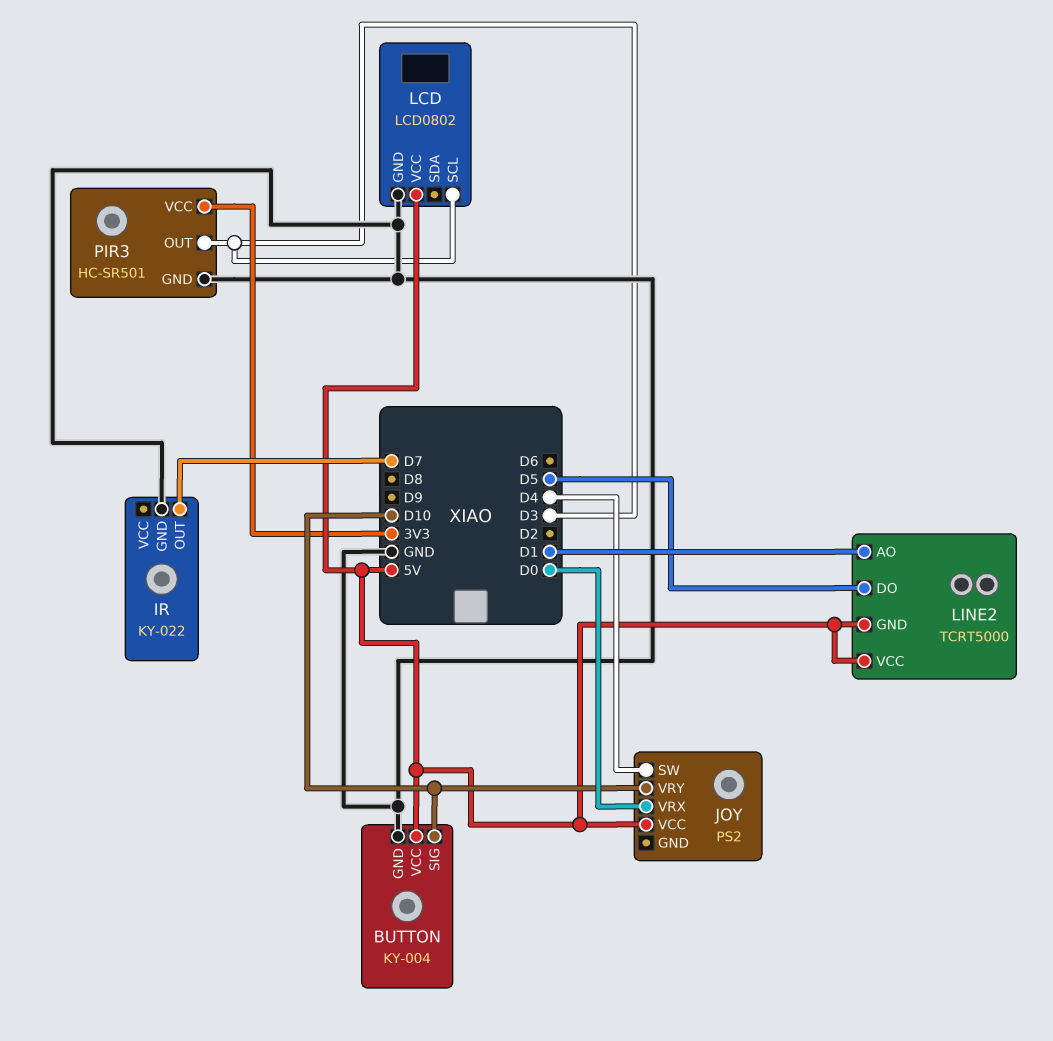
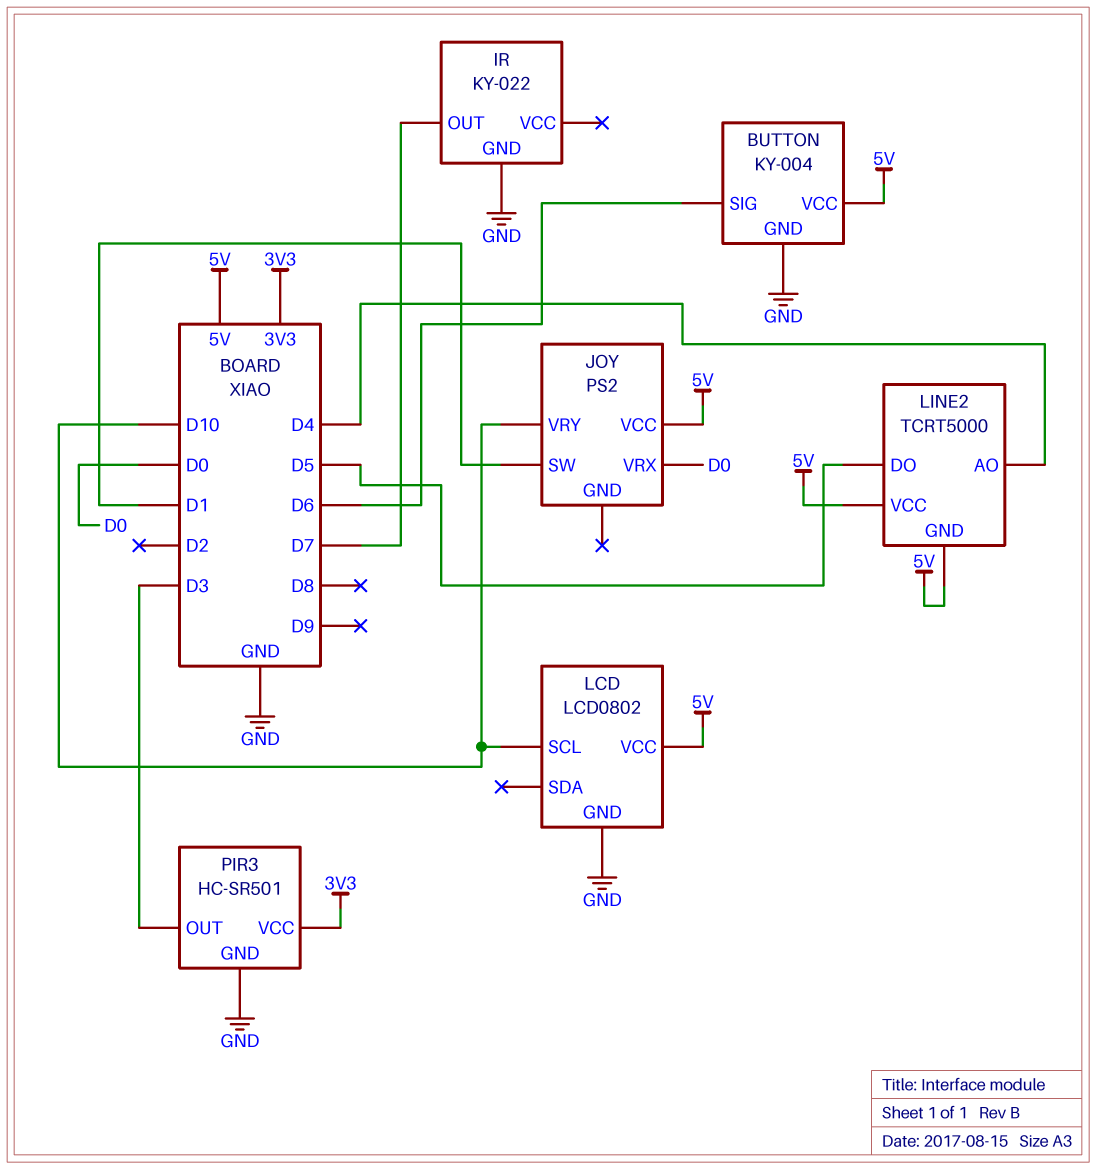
BUTTON pin SIG: D10 -> D6
JOY pin SW: D4 -> D1
LCD pin SCL: D3 -> D10
LINE2 pin AO: D1 -> D4

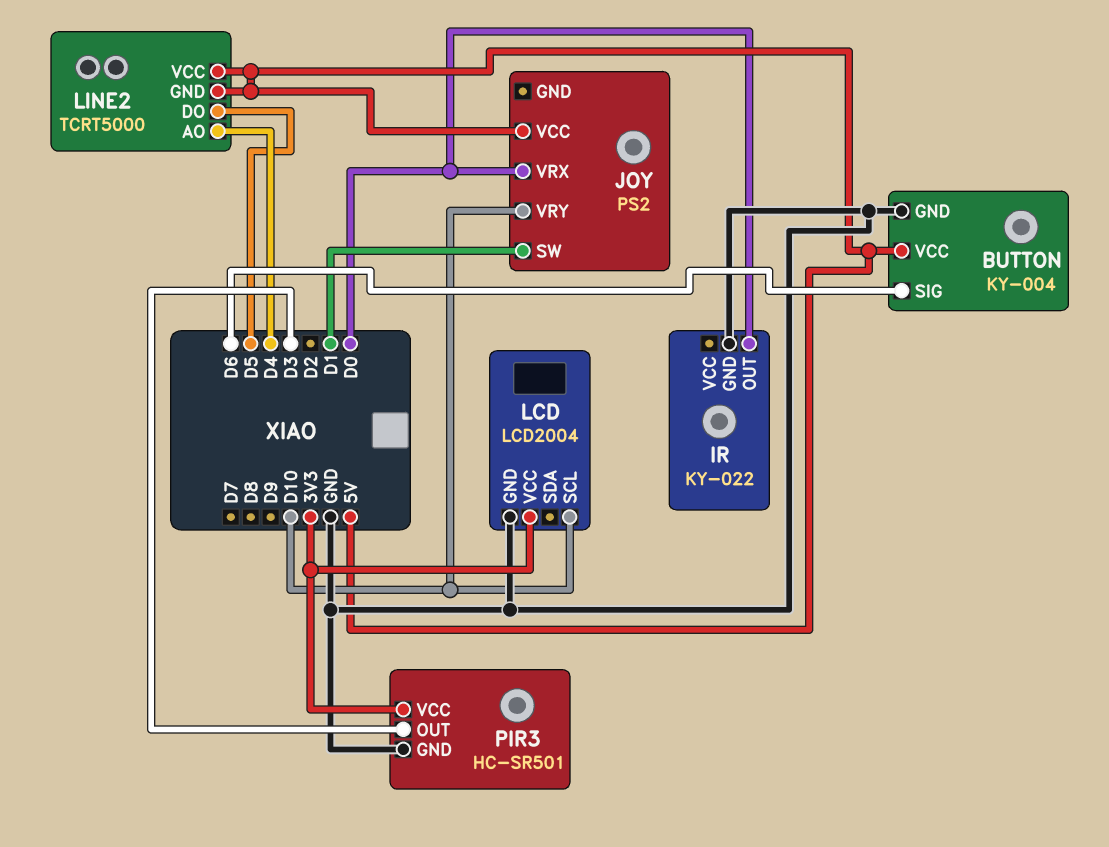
IR pin OUT: D7 -> D0
LCD: LCD0802 -> LCD2004
LCD pin VCC: 5V -> 3V3

